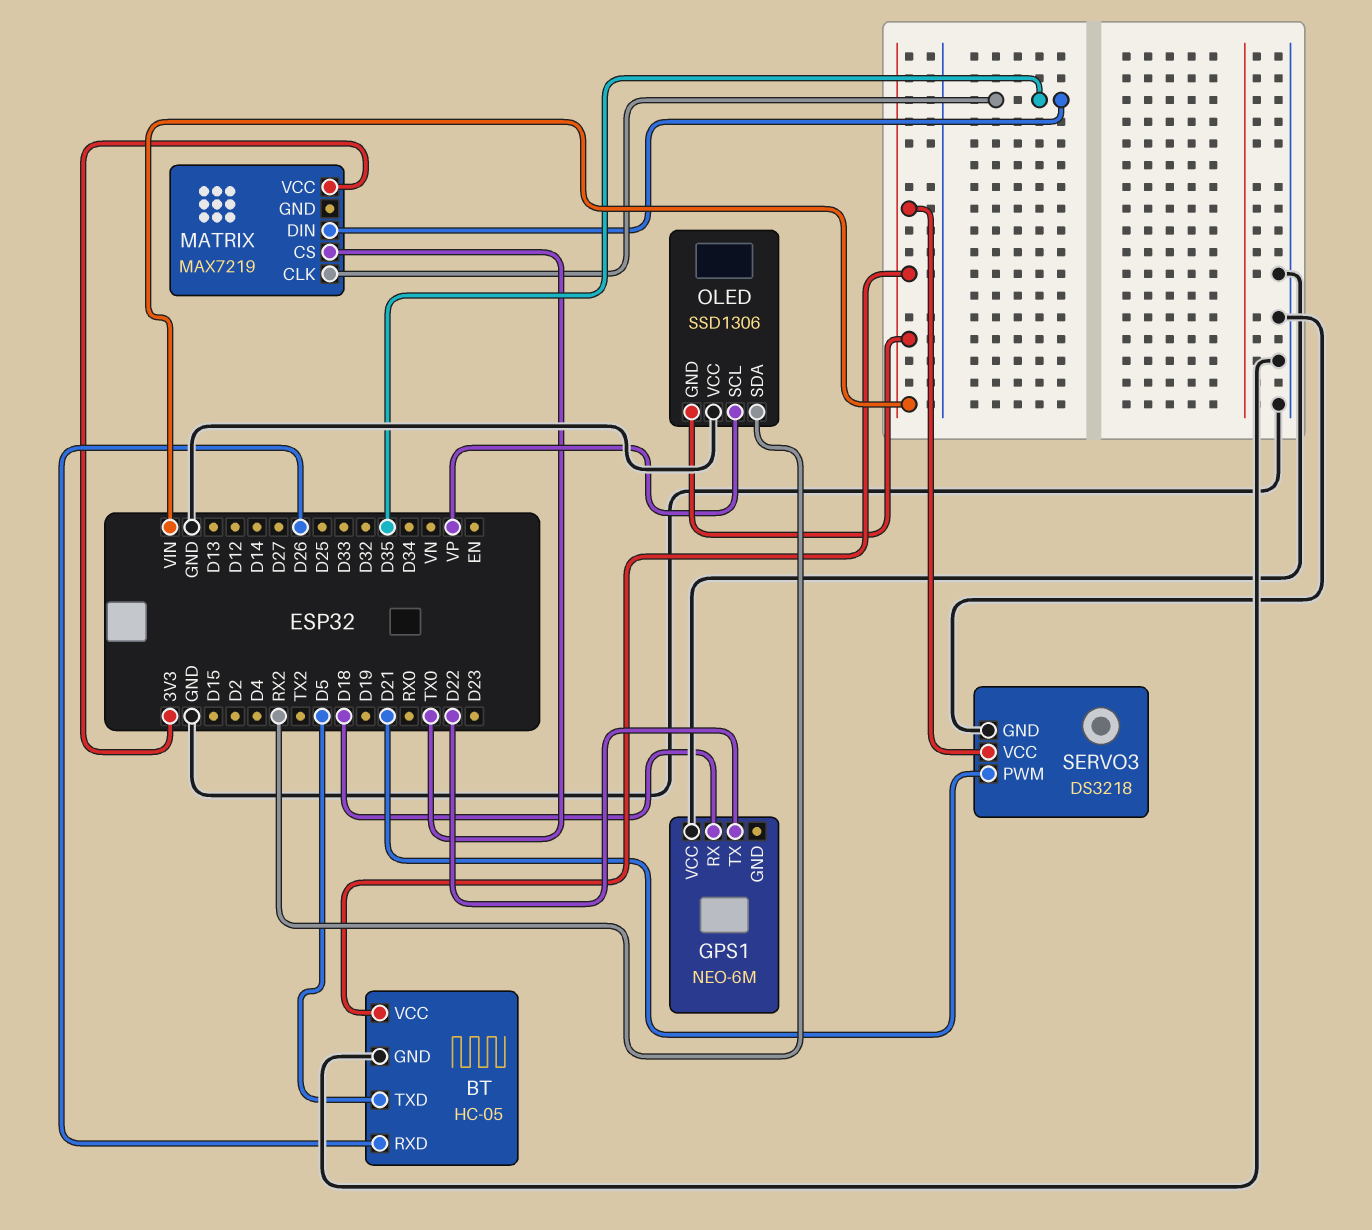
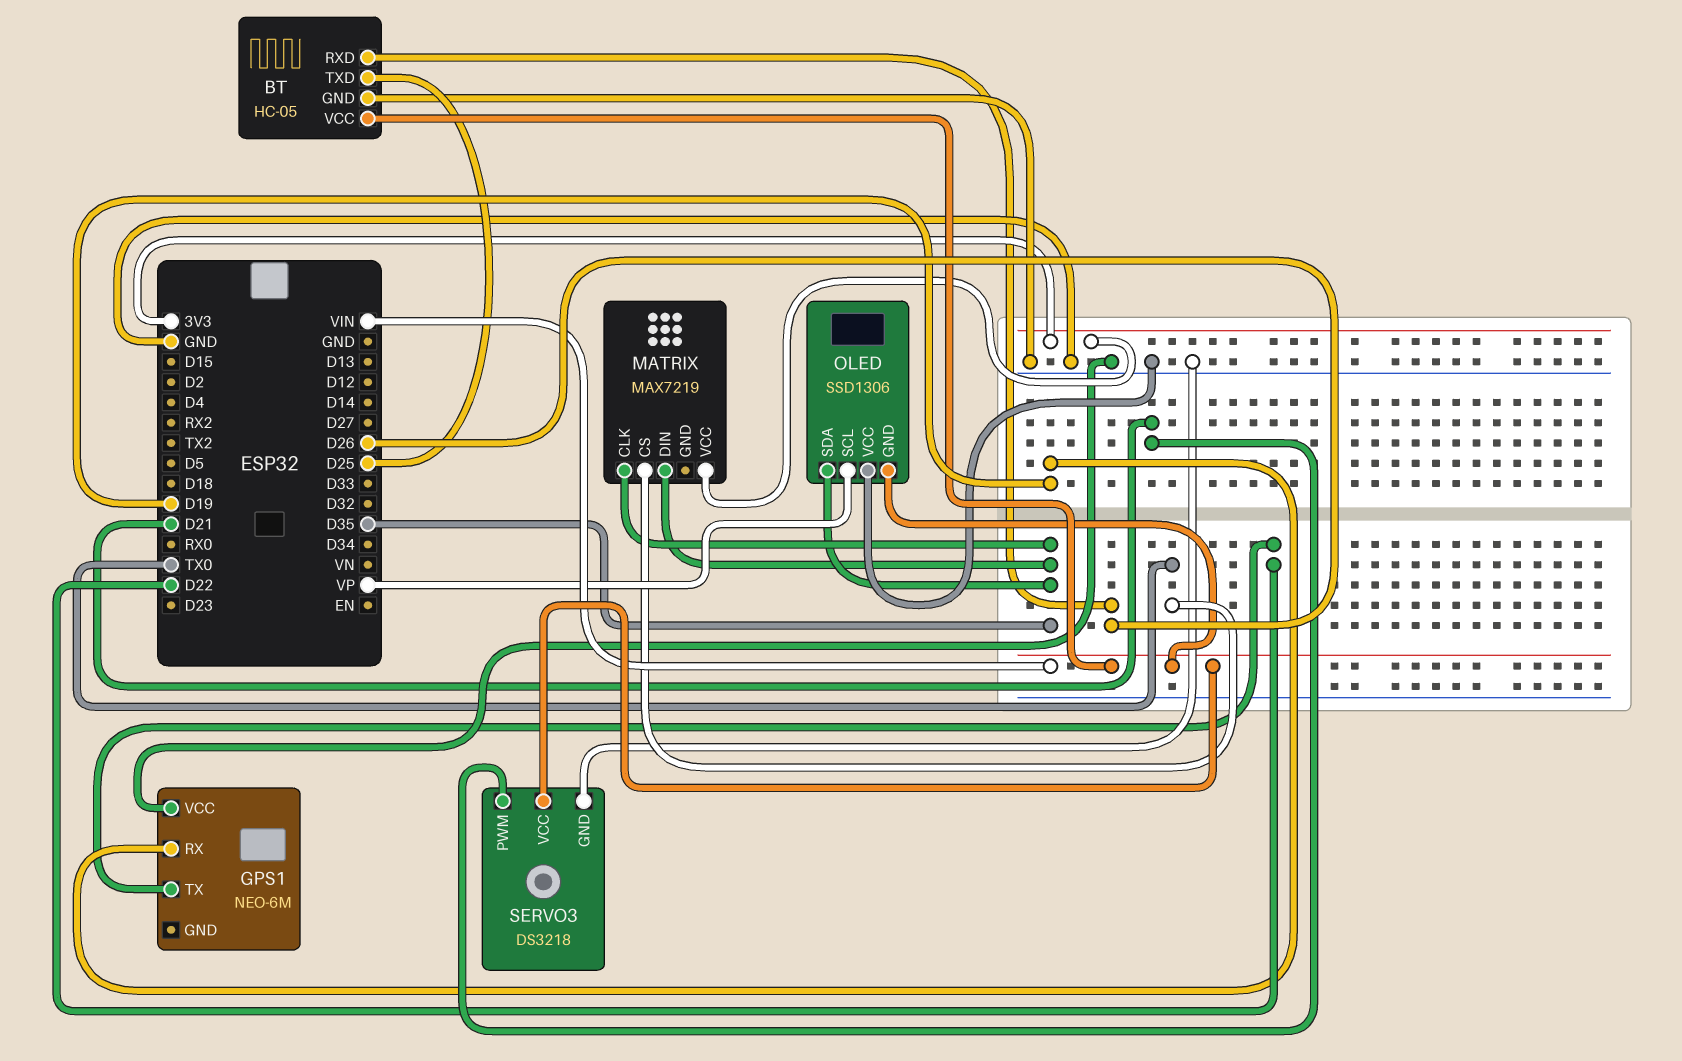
BT pin TXD: D5 -> D25
GPS1 pin RX: D18 -> D19
OLED pin SDA: RX2 -> D35

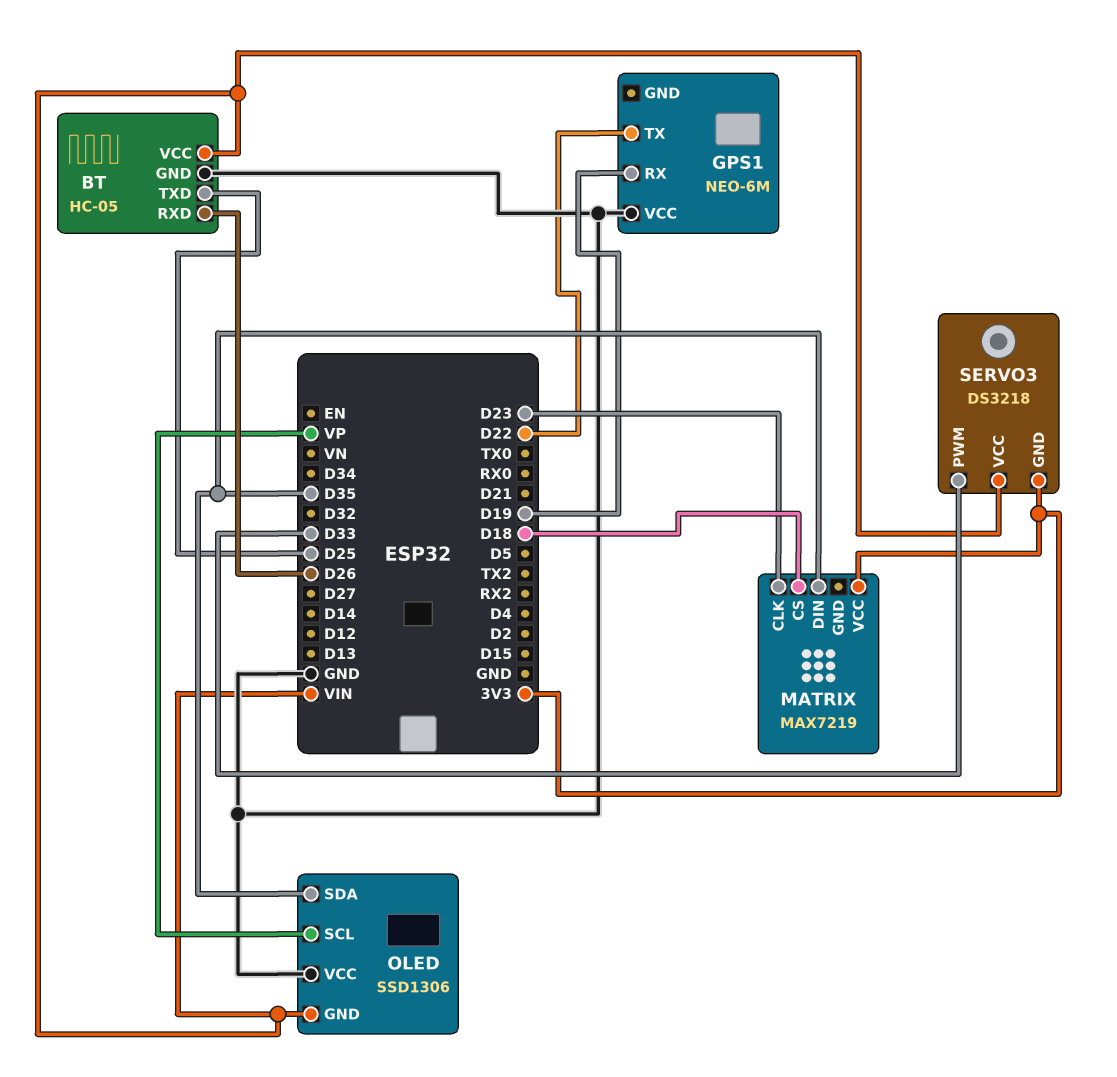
MATRIX pin CLK: D35 -> D23
MATRIX pin CS: TX0 -> D18
SERVO3 pin GND: GND -> 3V3
SERVO3 pin PWM: D21 -> D33

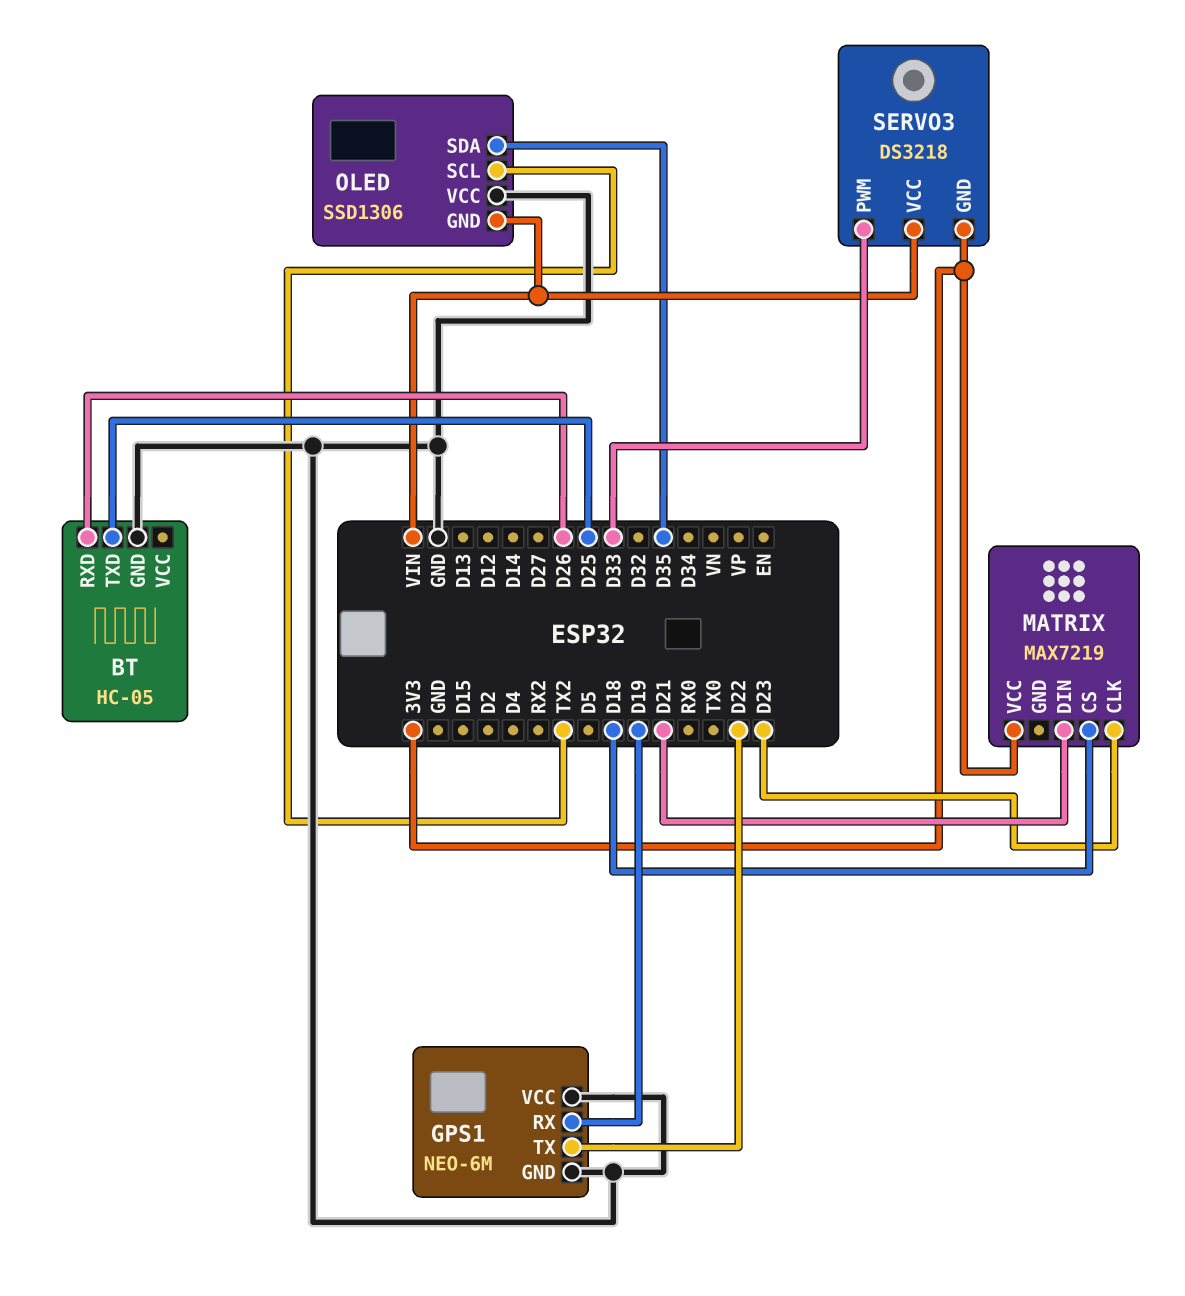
BT pin VCC: VIN -> none
GPS1 pin GND: none -> GND
MATRIX pin DIN: D35 -> D21
OLED pin SCL: VP -> TX2

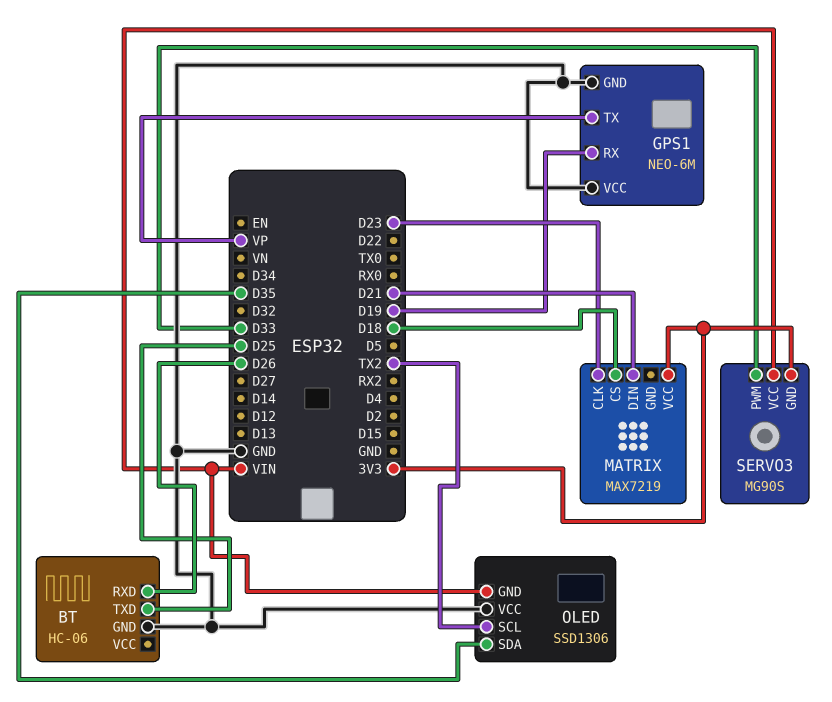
BT: HC-05 -> HC-06
GPS1 pin TX: D22 -> VP
SERVO3: DS3218 -> MG90S

